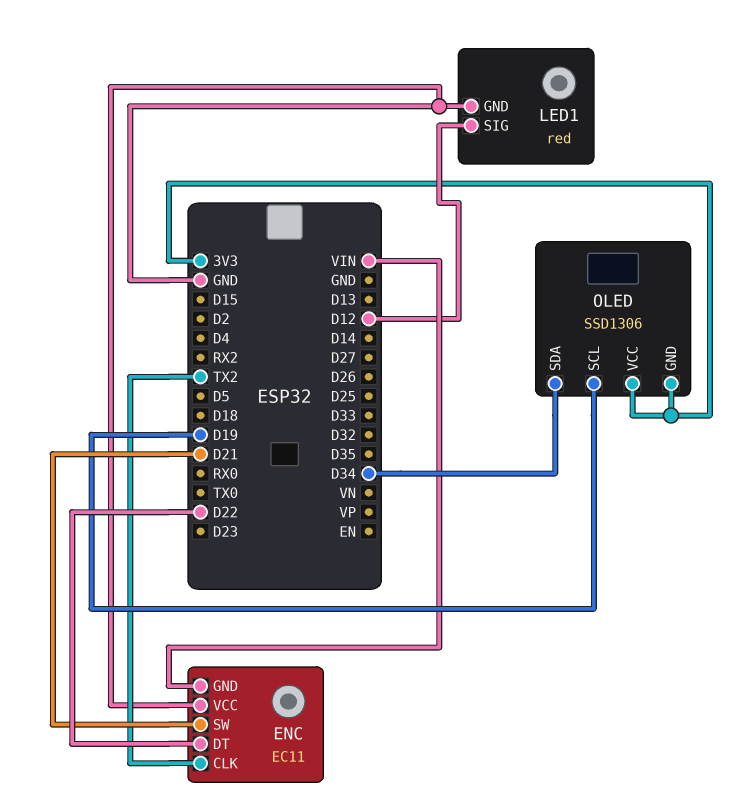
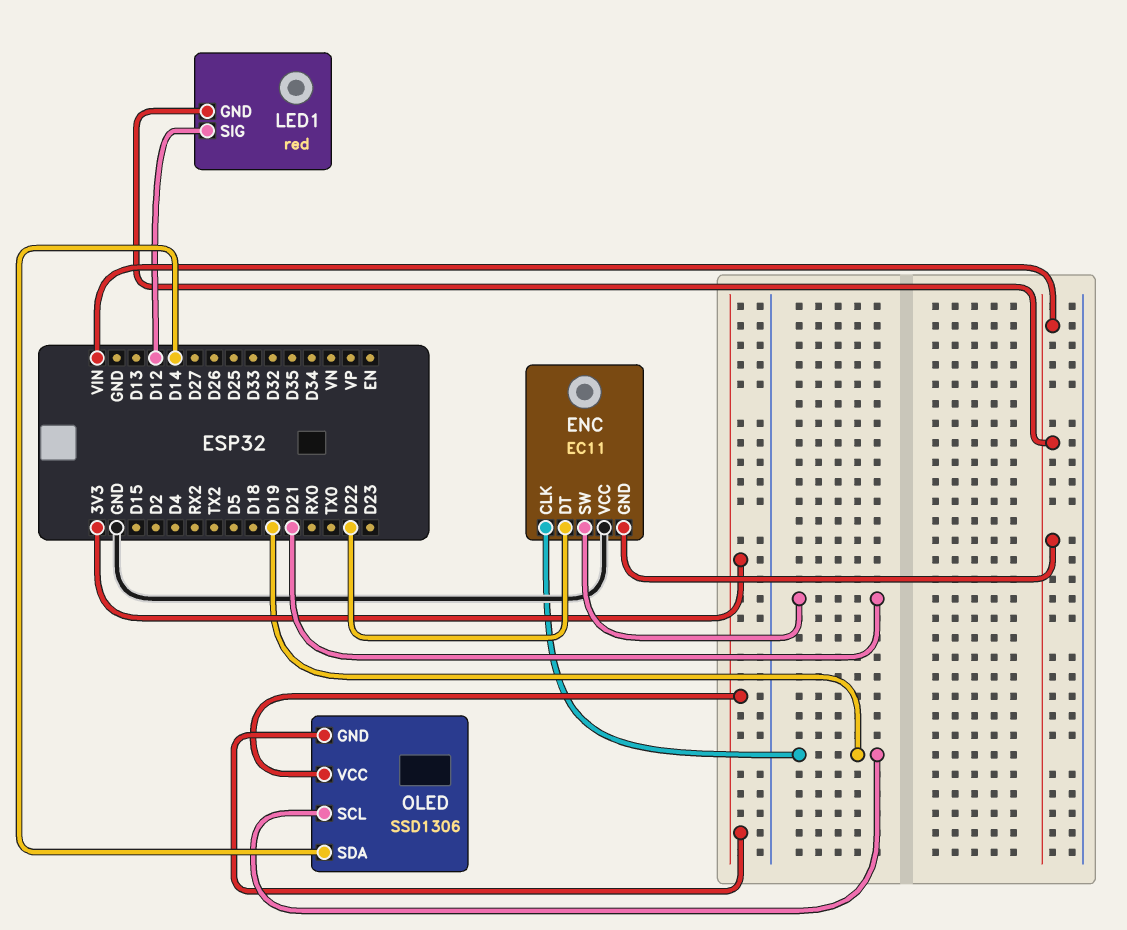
ENC pin CLK: TX2 -> D19
LED1 pin GND: GND -> VIN
OLED pin SDA: D34 -> D14

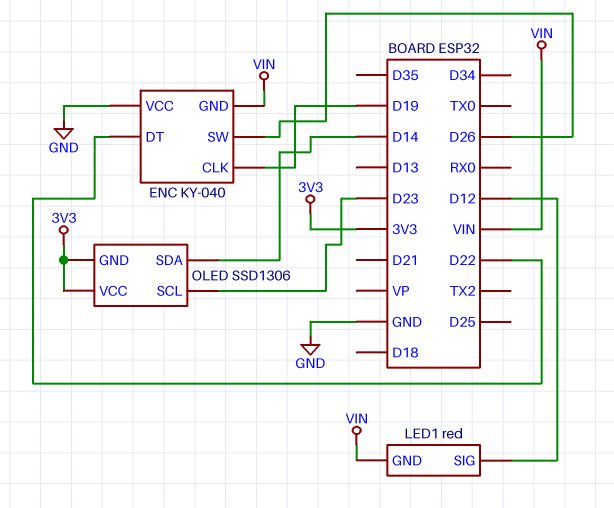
ENC: EC11 -> KY-040
ENC pin SW: D21 -> D26
OLED pin SCL: D19 -> D23

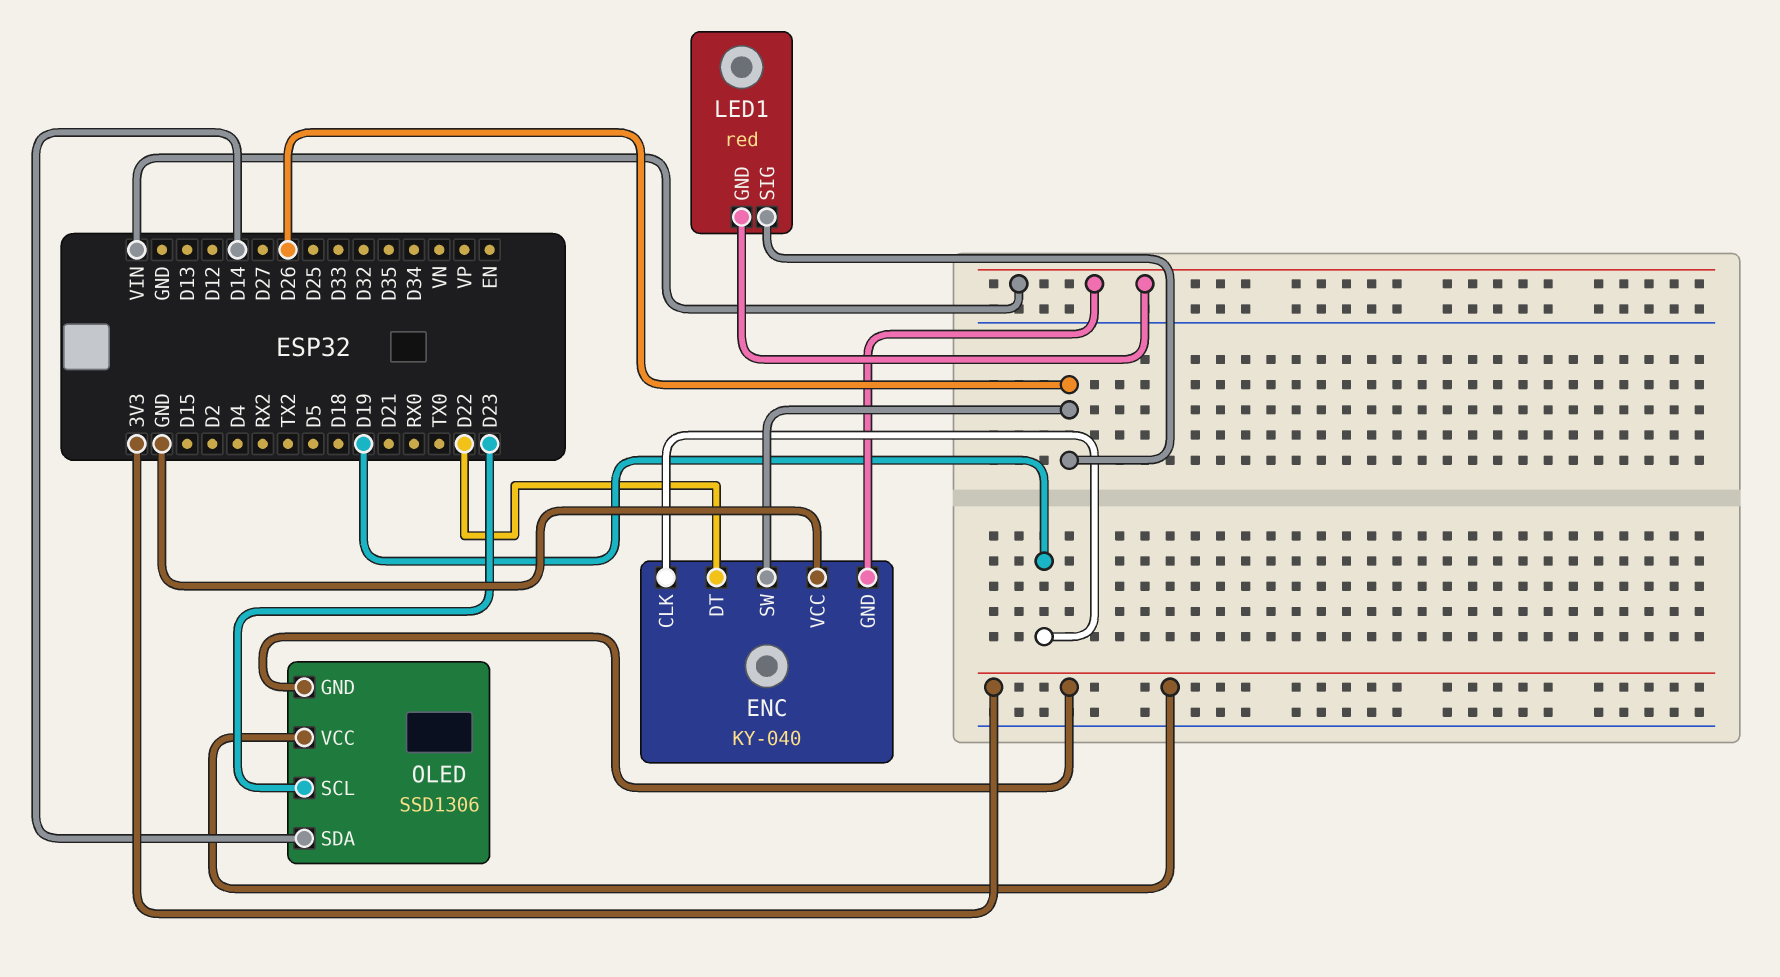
LED1 pin SIG: D12 -> D26

